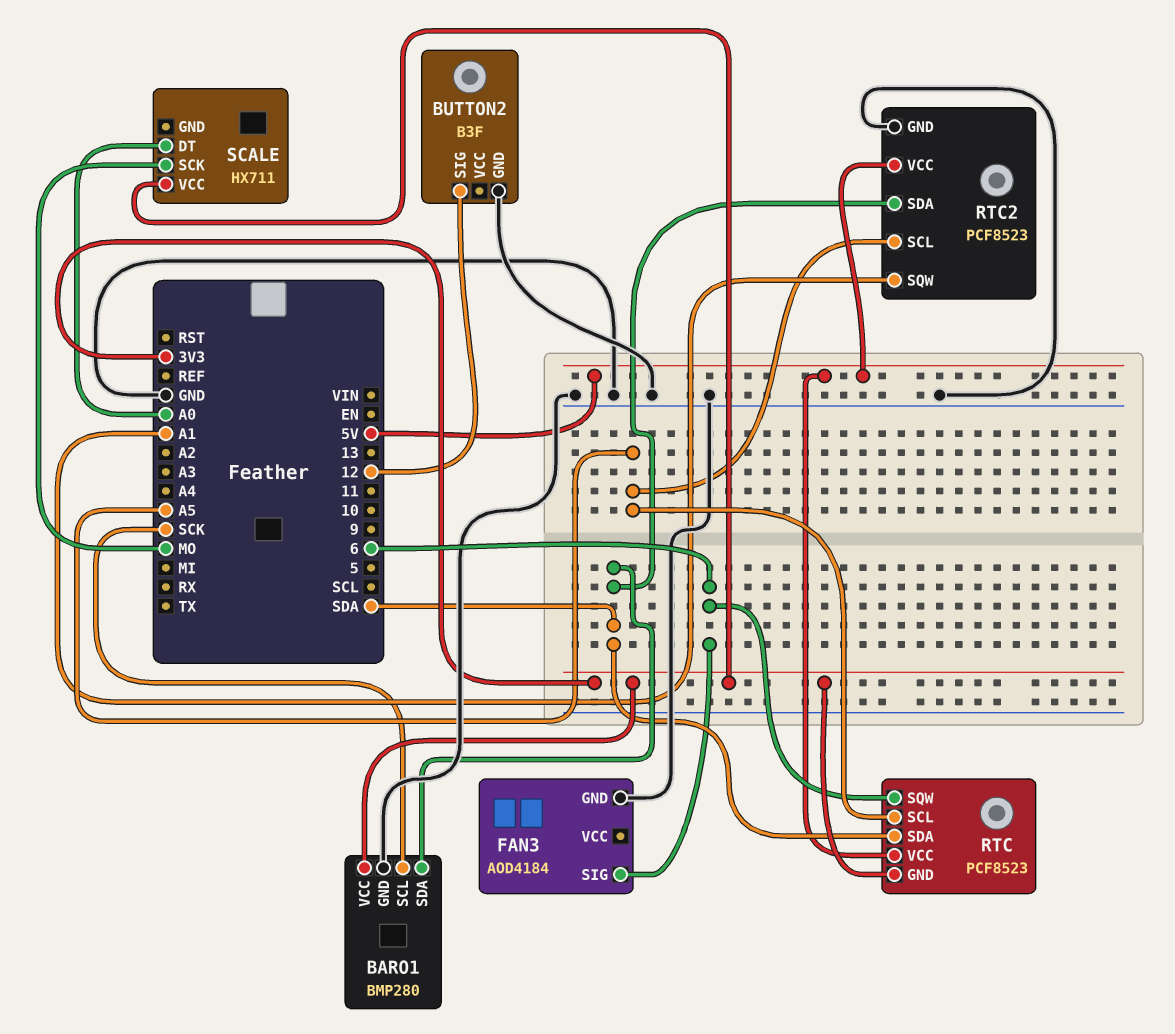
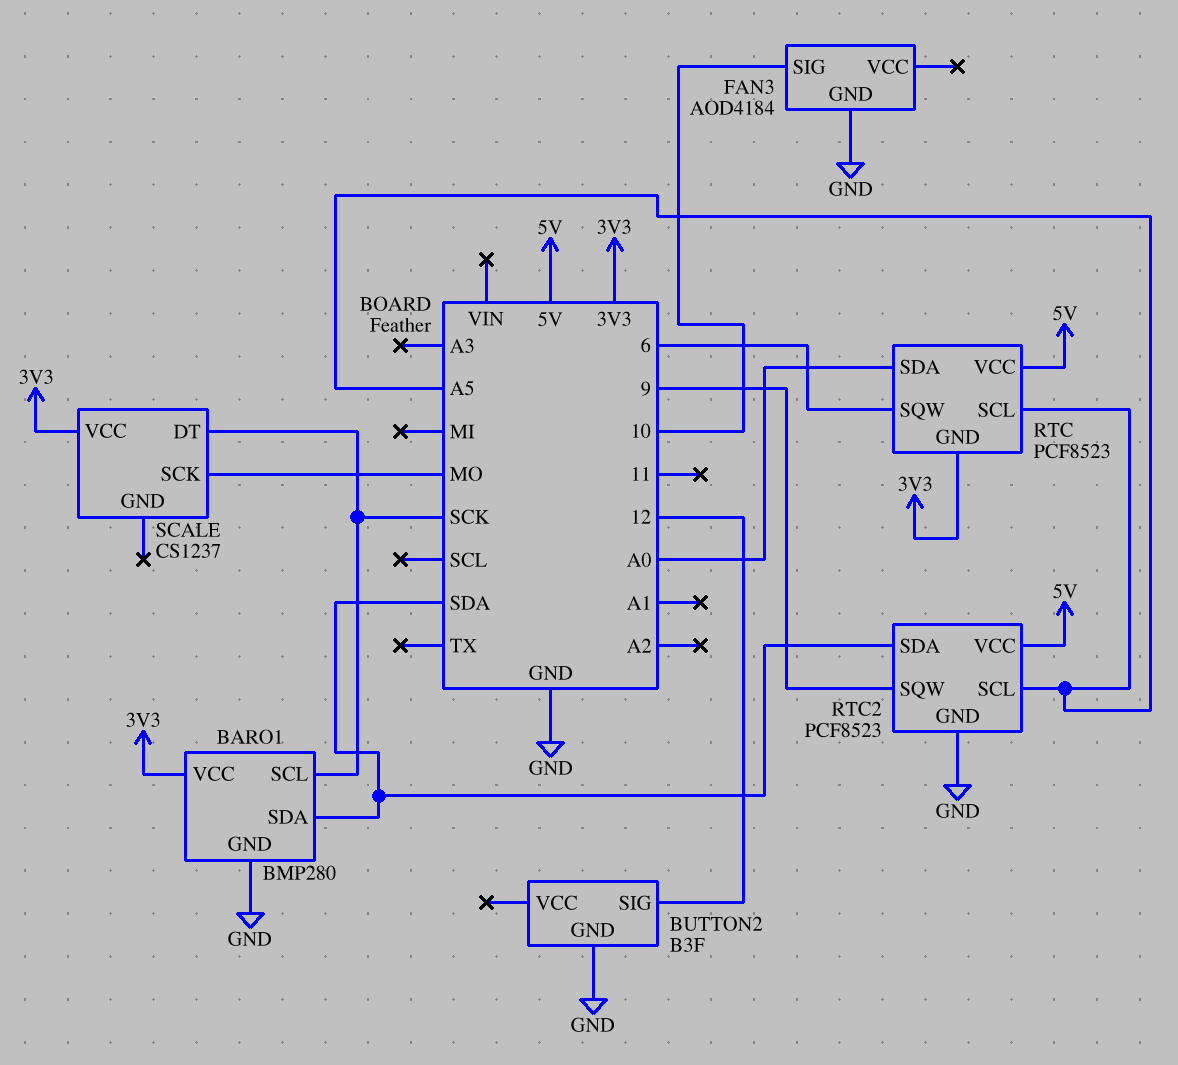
FAN3 pin SIG: 6 -> 10
RTC pin SDA: SDA -> A0
RTC2 pin SQW: A1 -> 9
SCALE: HX711 -> CS1237
SCALE pin DT: A0 -> SCK

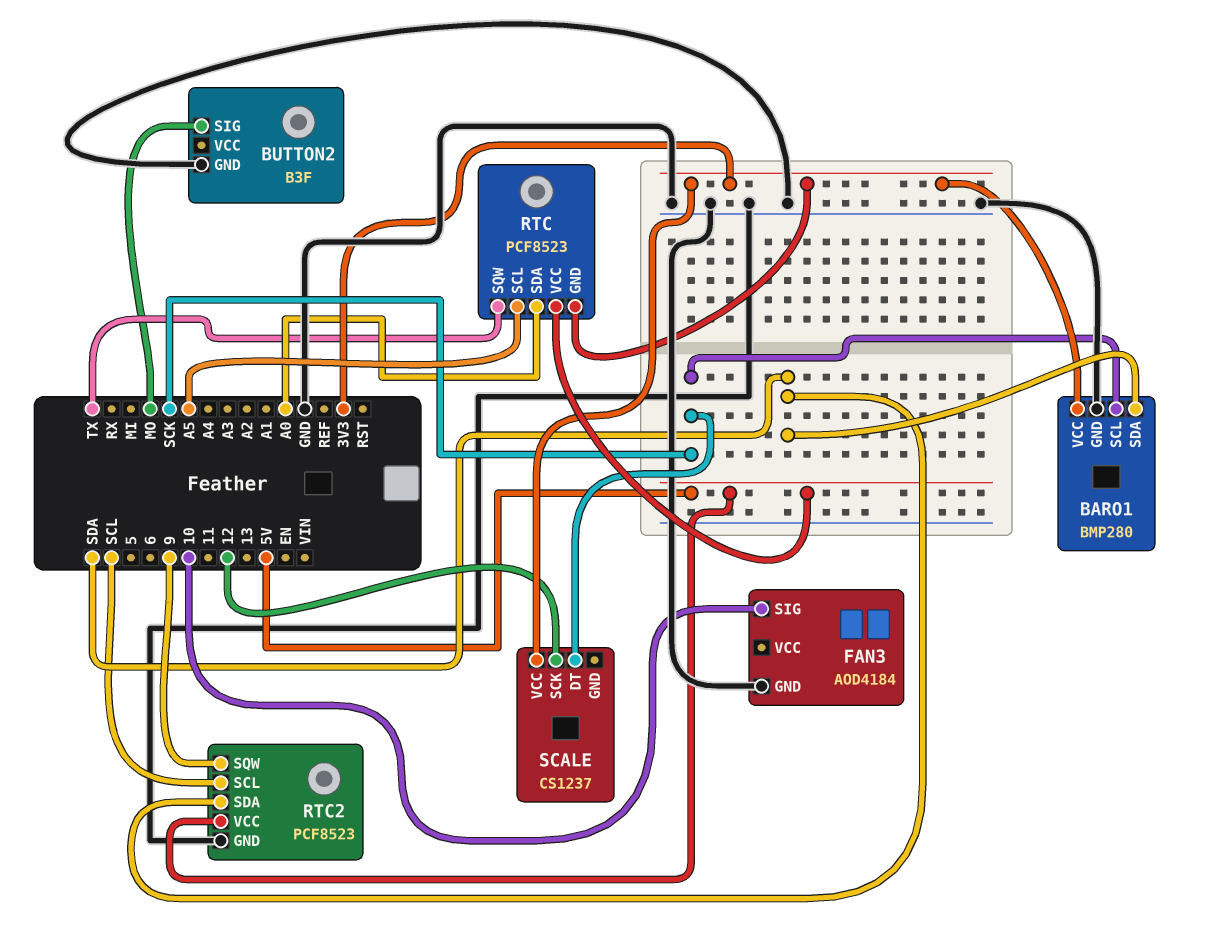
BUTTON2 pin SIG: 12 -> MO
RTC pin SQW: 6 -> TX
RTC2 pin SCL: A5 -> SCL
SCALE pin SCK: MO -> 12

